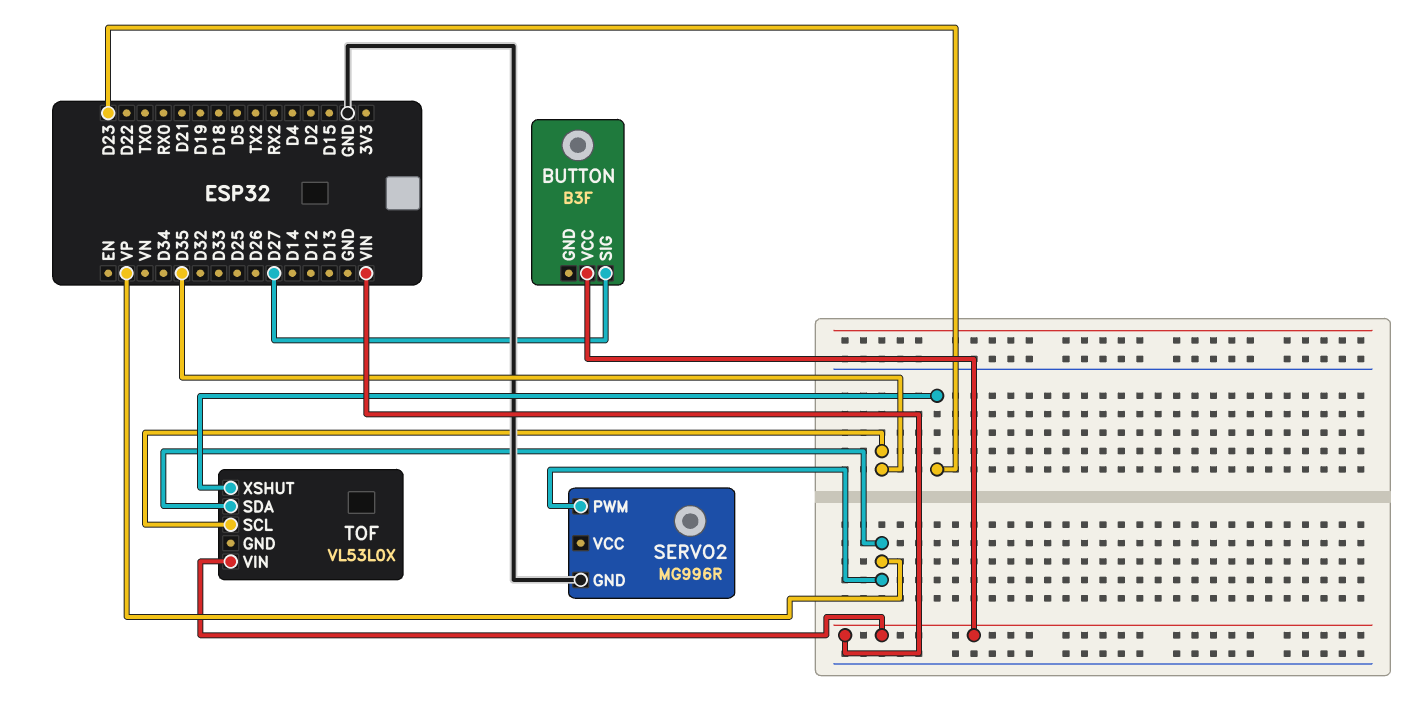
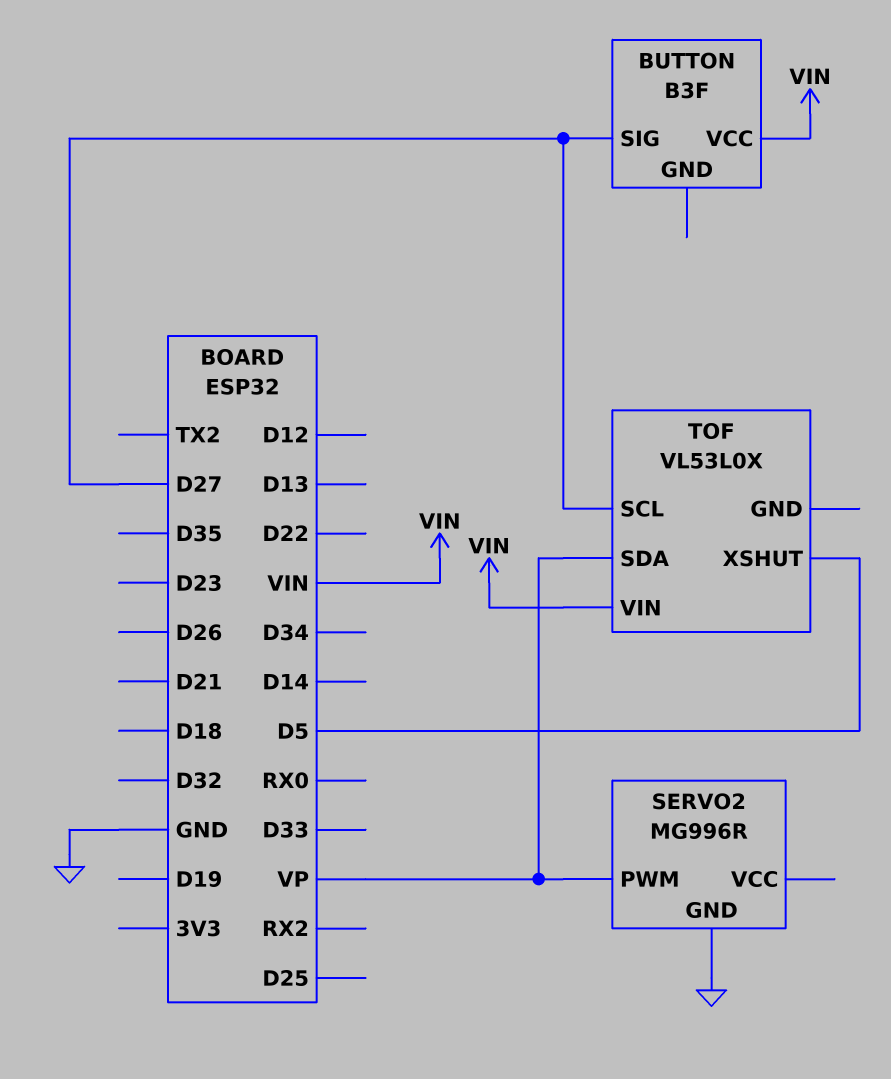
TOF pin SCL: D35 -> D27
TOF pin XSHUT: D23 -> D5

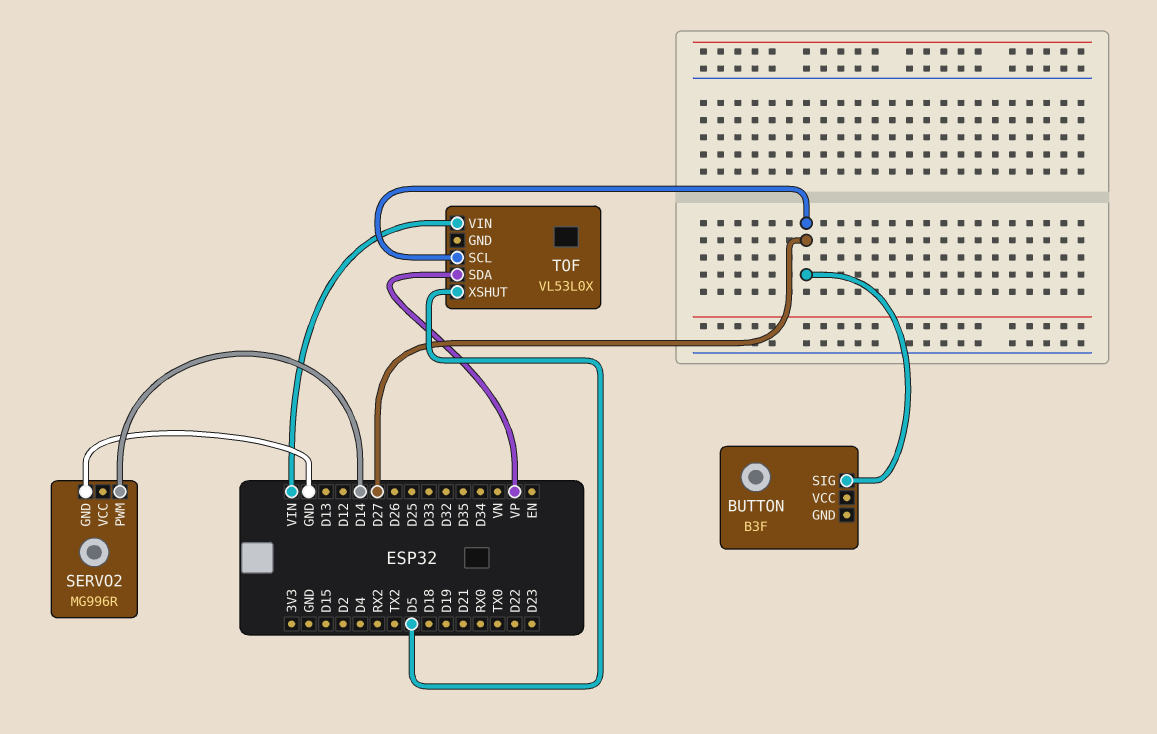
BUTTON pin VCC: VIN -> none
SERVO2 pin PWM: VP -> D14

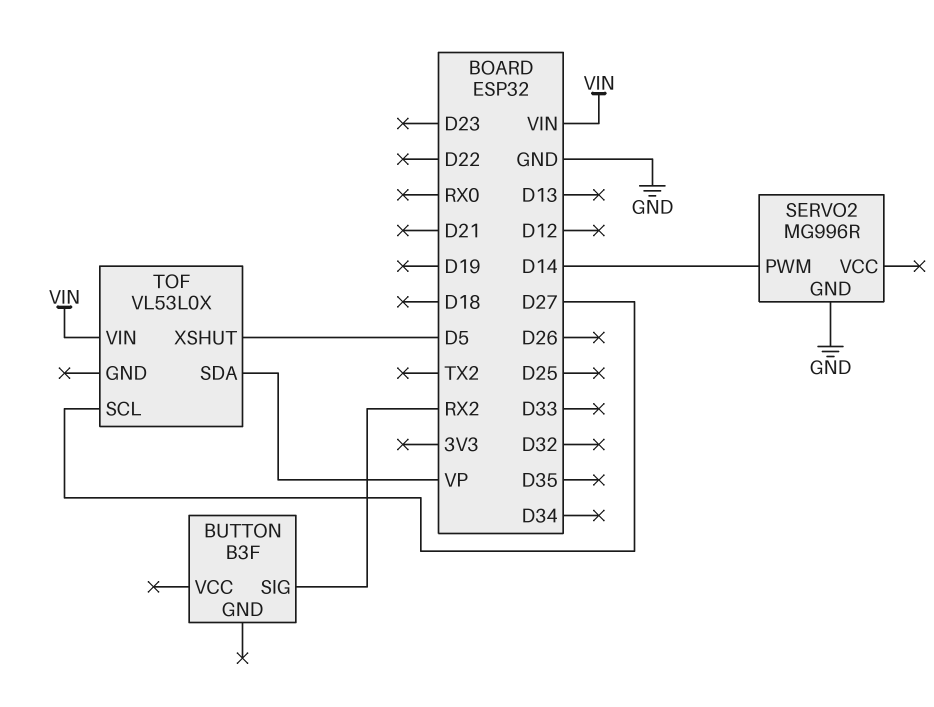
BUTTON pin SIG: D27 -> RX2

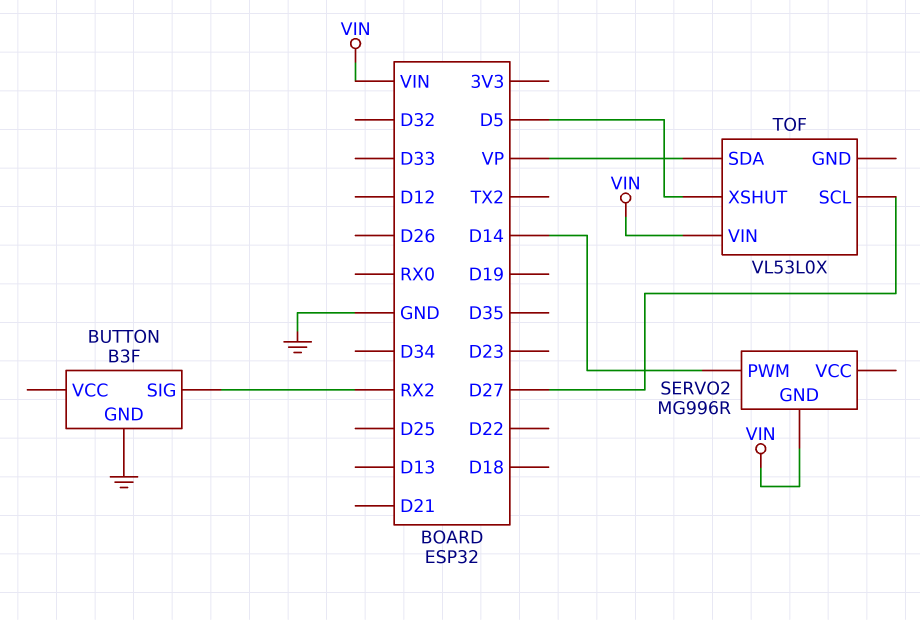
BUTTON pin GND: none -> GND
SERVO2 pin GND: GND -> VIN

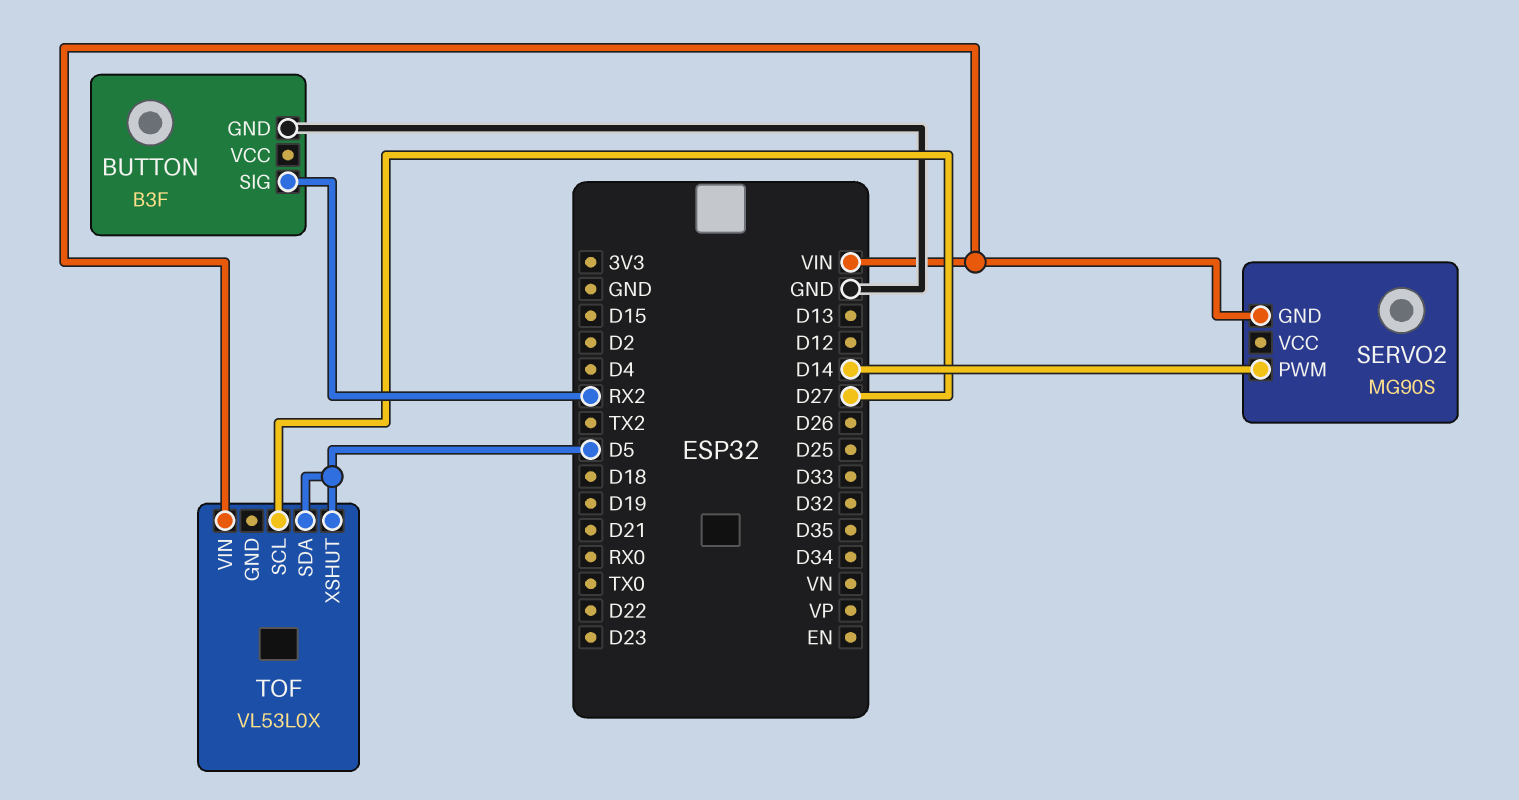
SERVO2: MG996R -> MG90S
TOF pin SDA: VP -> D5

